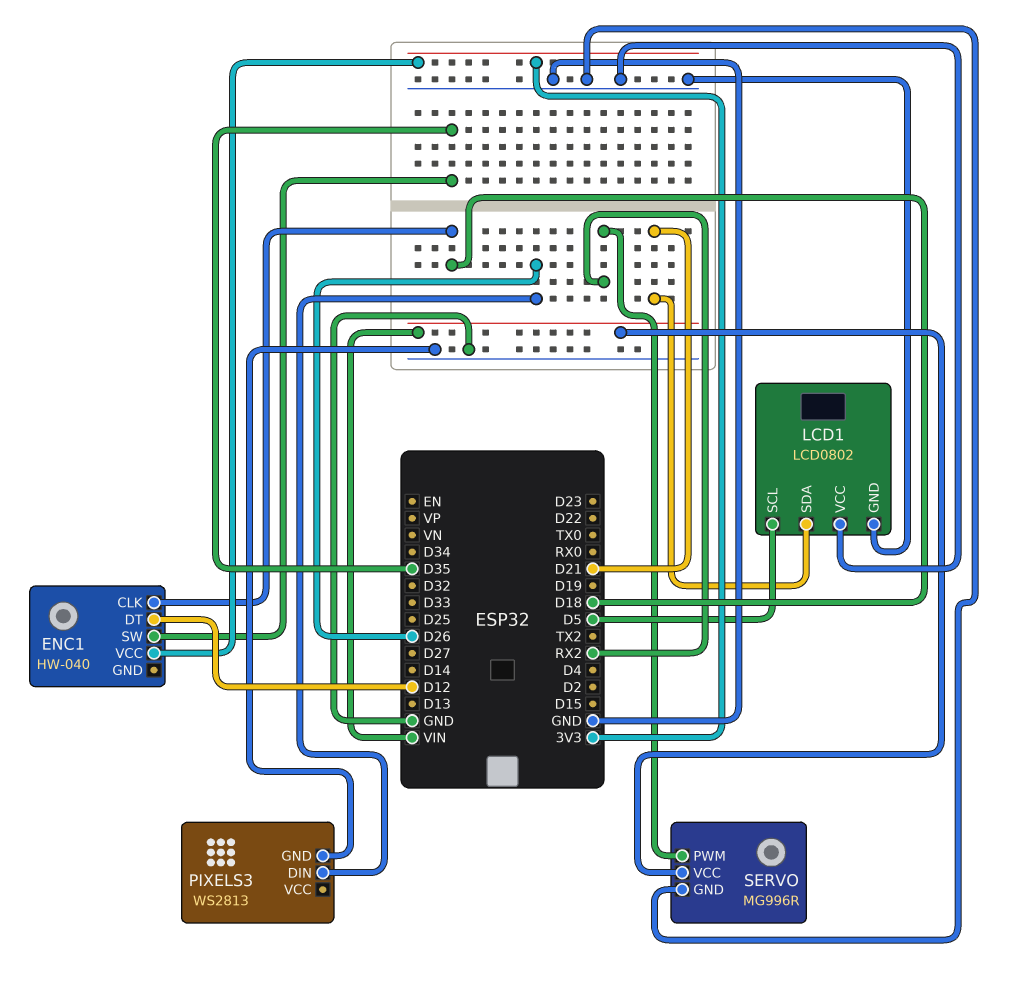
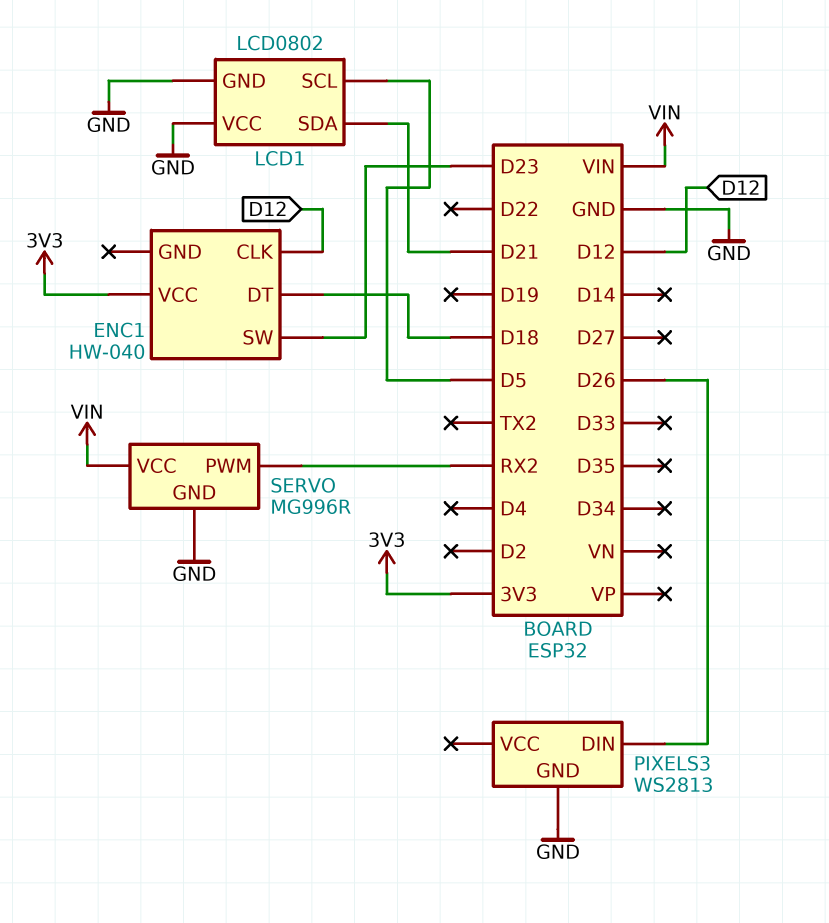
ENC1 pin CLK: D18 -> D12
ENC1 pin DT: D12 -> D18
ENC1 pin SW: D35 -> D23

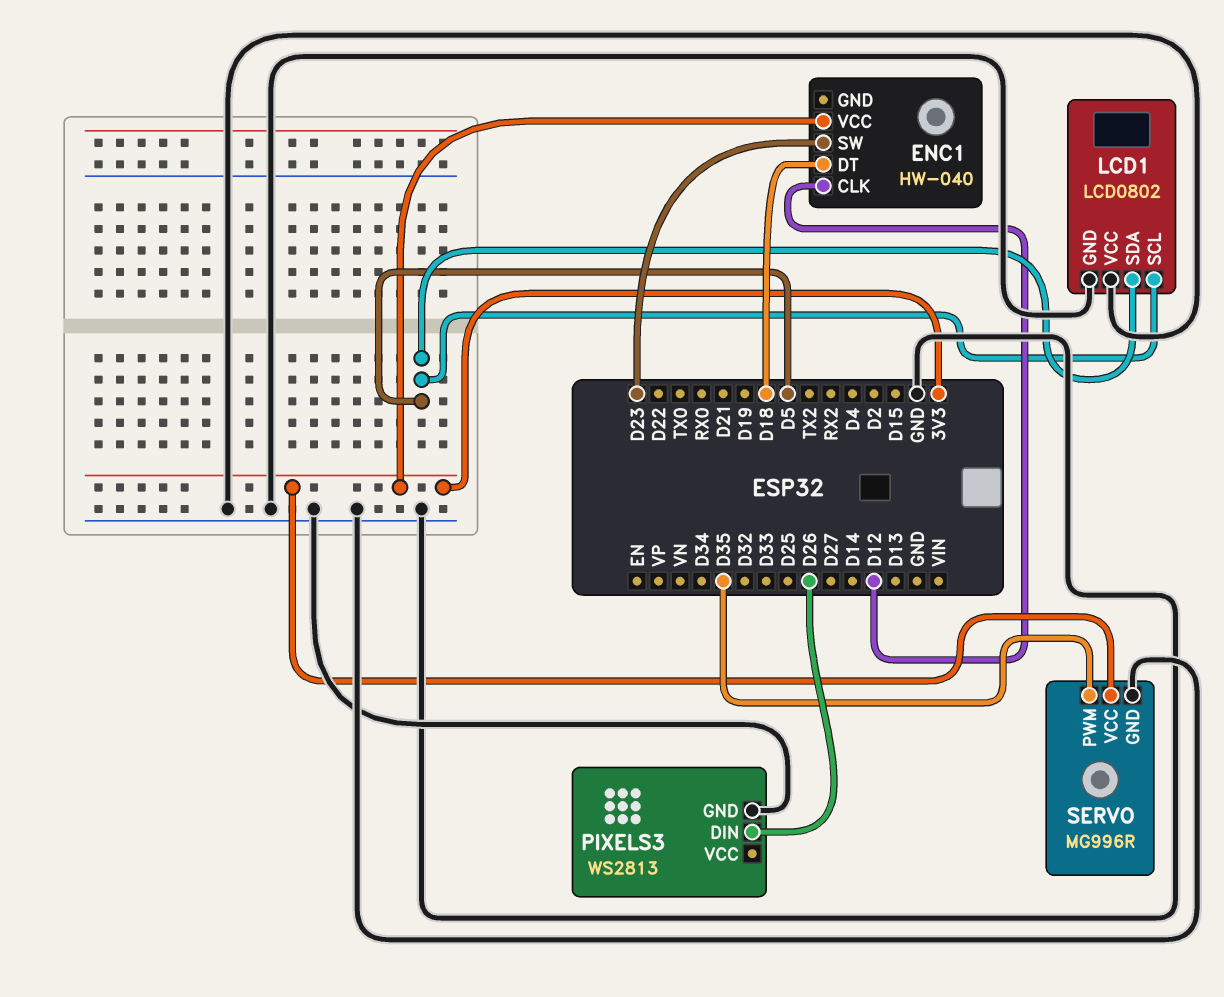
LCD1 pin SDA: D21 -> D5
SERVO pin PWM: RX2 -> D35
SERVO pin VCC: VIN -> 3V3

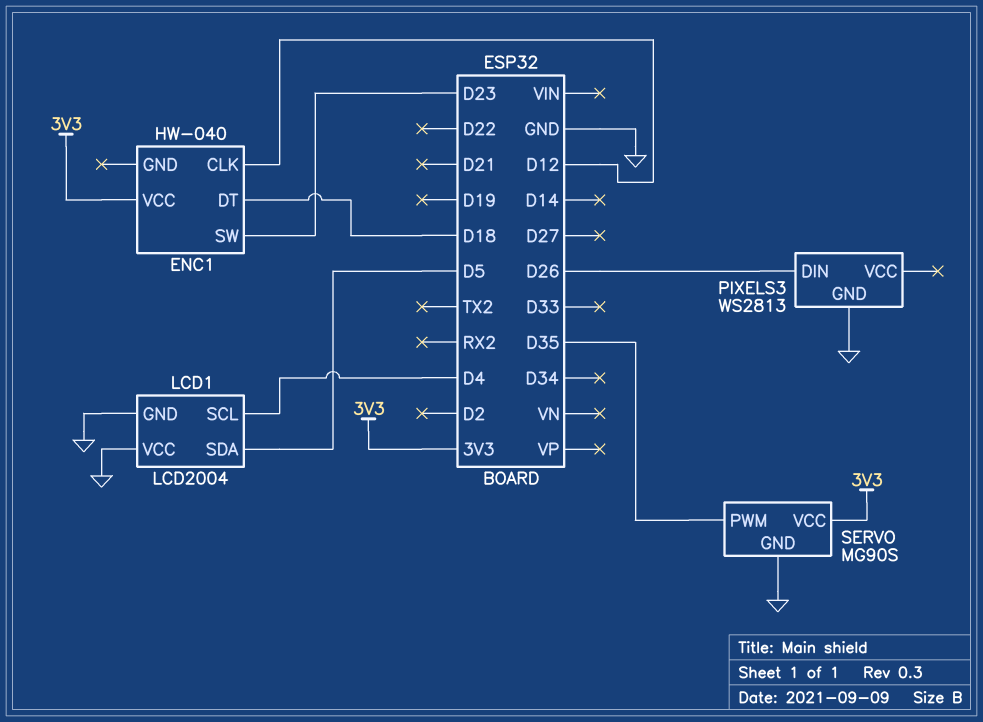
LCD1: LCD0802 -> LCD2004
LCD1 pin SCL: D5 -> D4
SERVO: MG996R -> MG90S

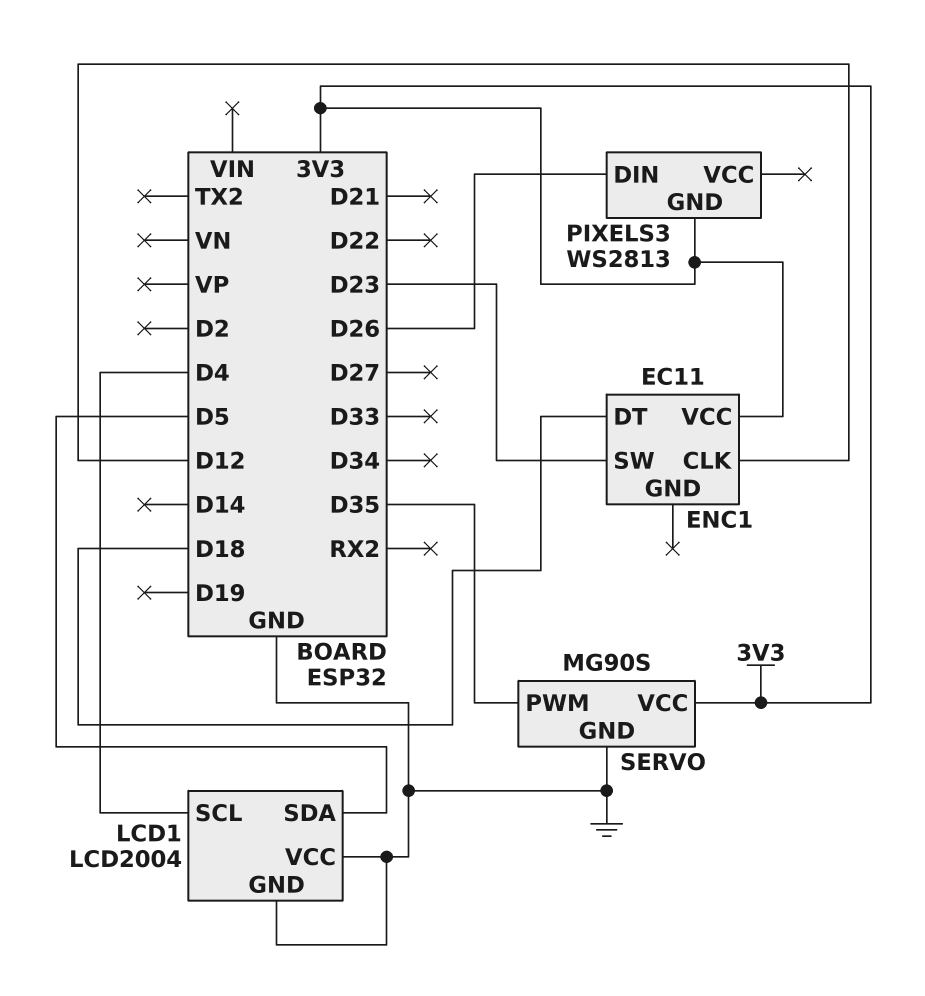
ENC1: HW-040 -> EC11
PIXELS3 pin GND: GND -> 3V3

